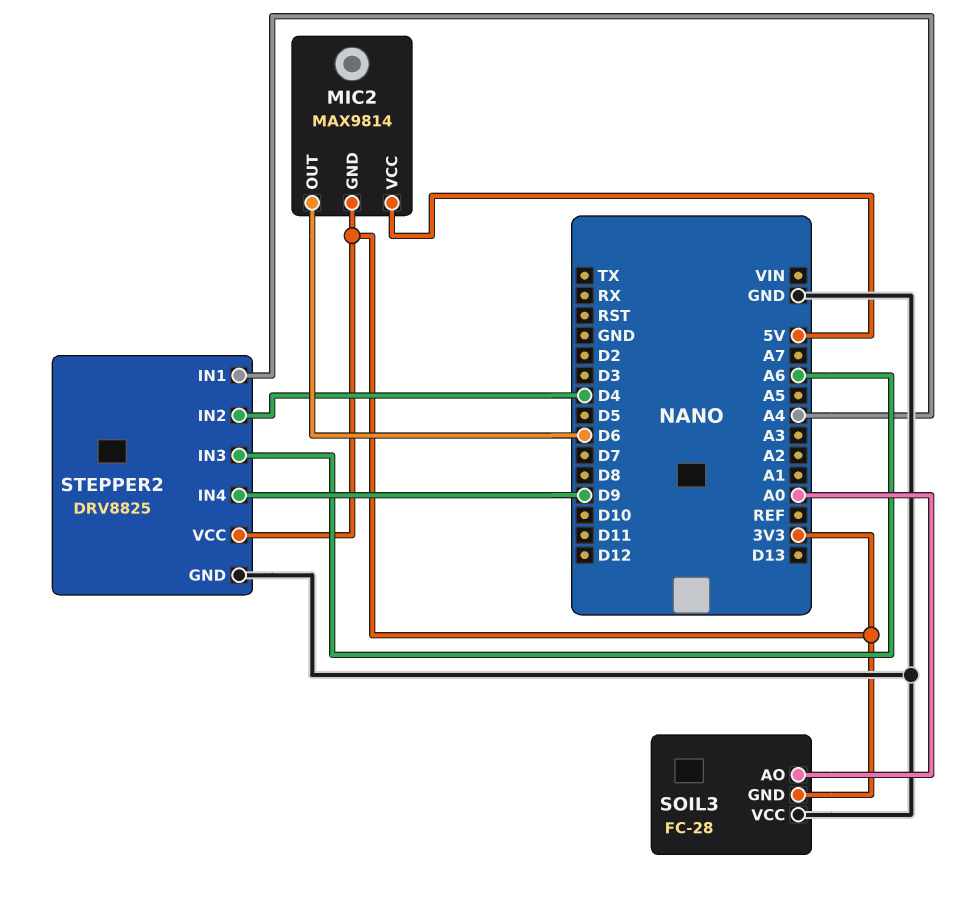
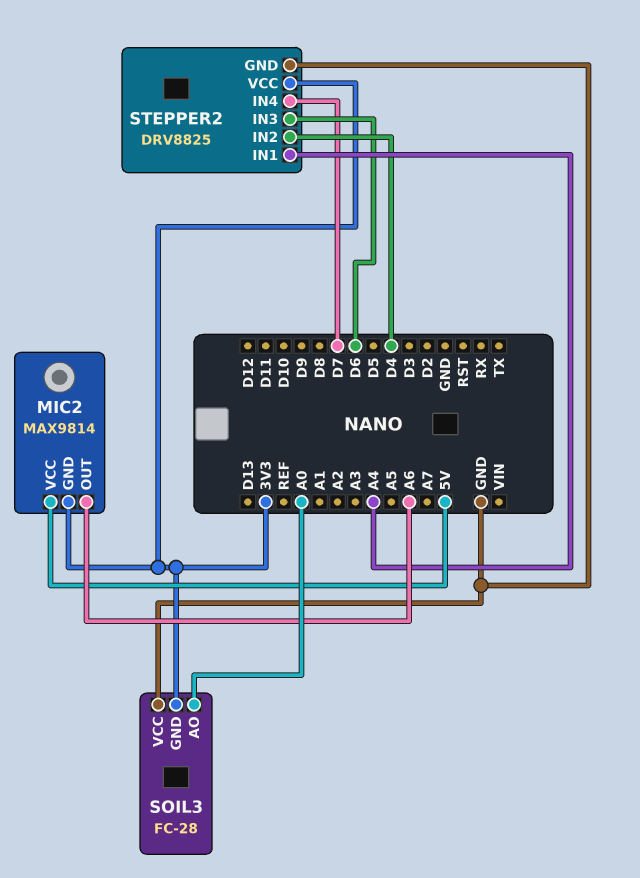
MIC2 pin OUT: D6 -> A6
STEPPER2 pin IN3: A6 -> D6
STEPPER2 pin IN4: D9 -> D7

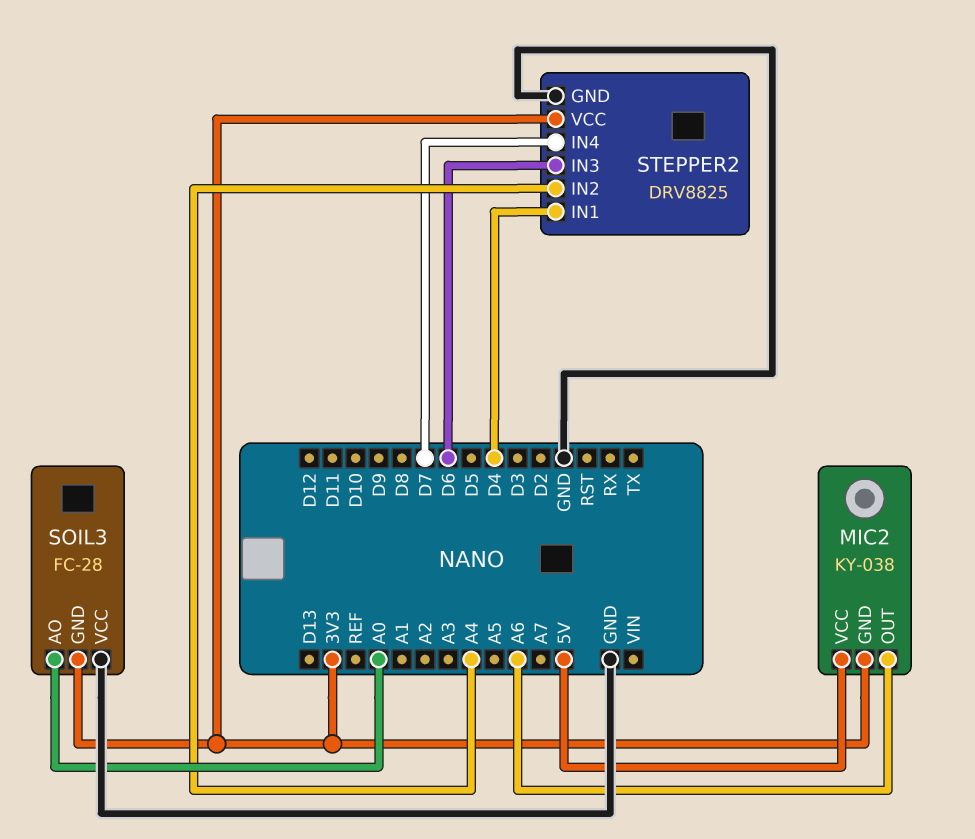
MIC2: MAX9814 -> KY-038
STEPPER2 pin IN1: A4 -> D4
STEPPER2 pin IN2: D4 -> A4

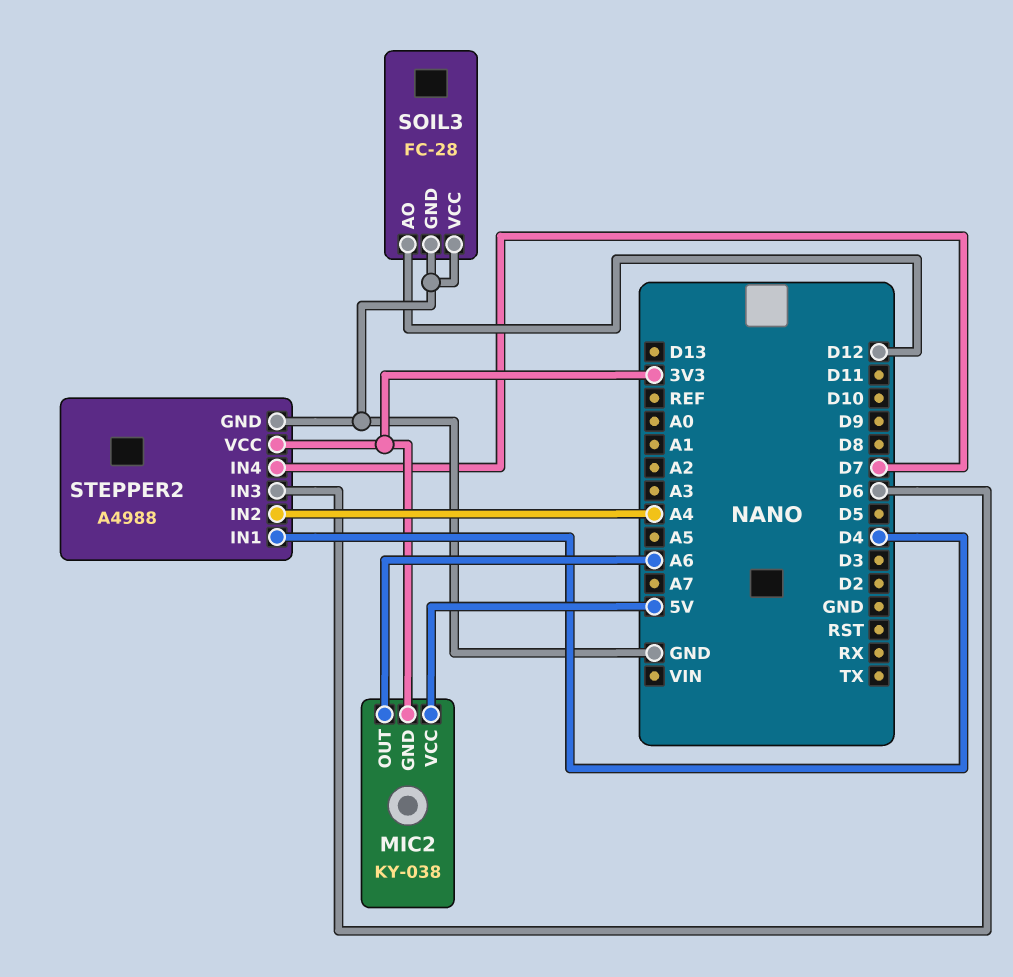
SOIL3 pin AO: A0 -> D12
SOIL3 pin GND: 3V3 -> GND
STEPPER2: DRV8825 -> A4988

